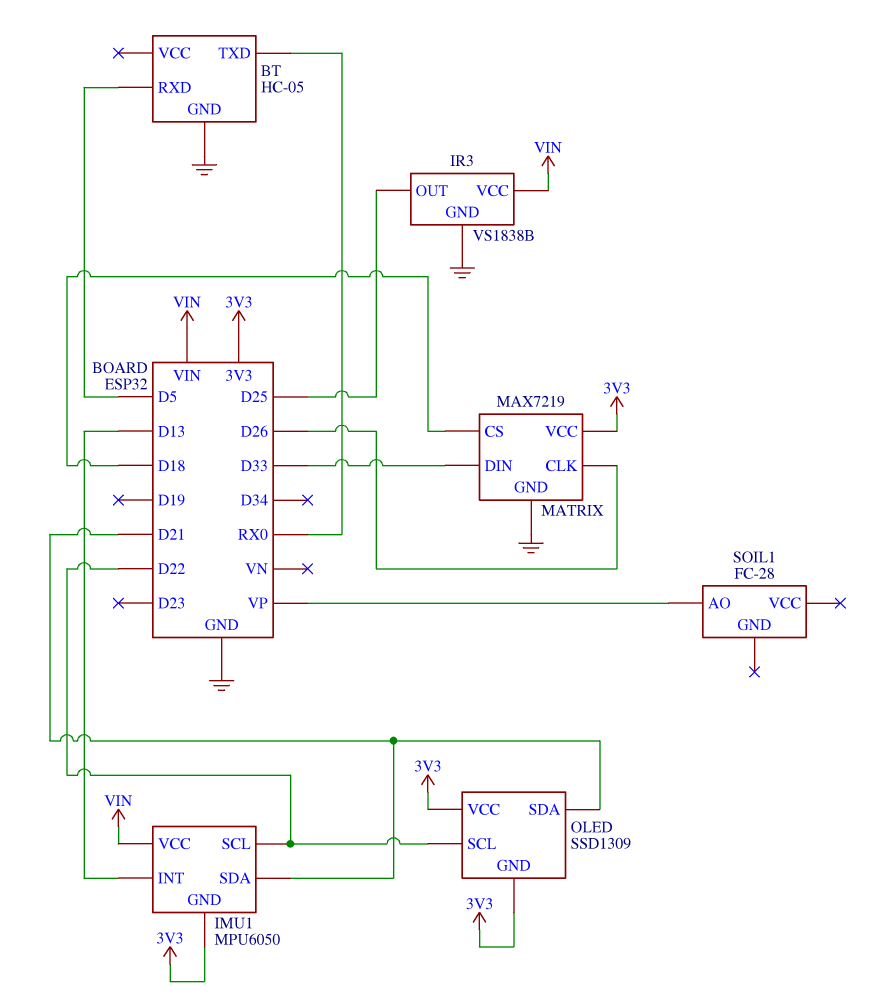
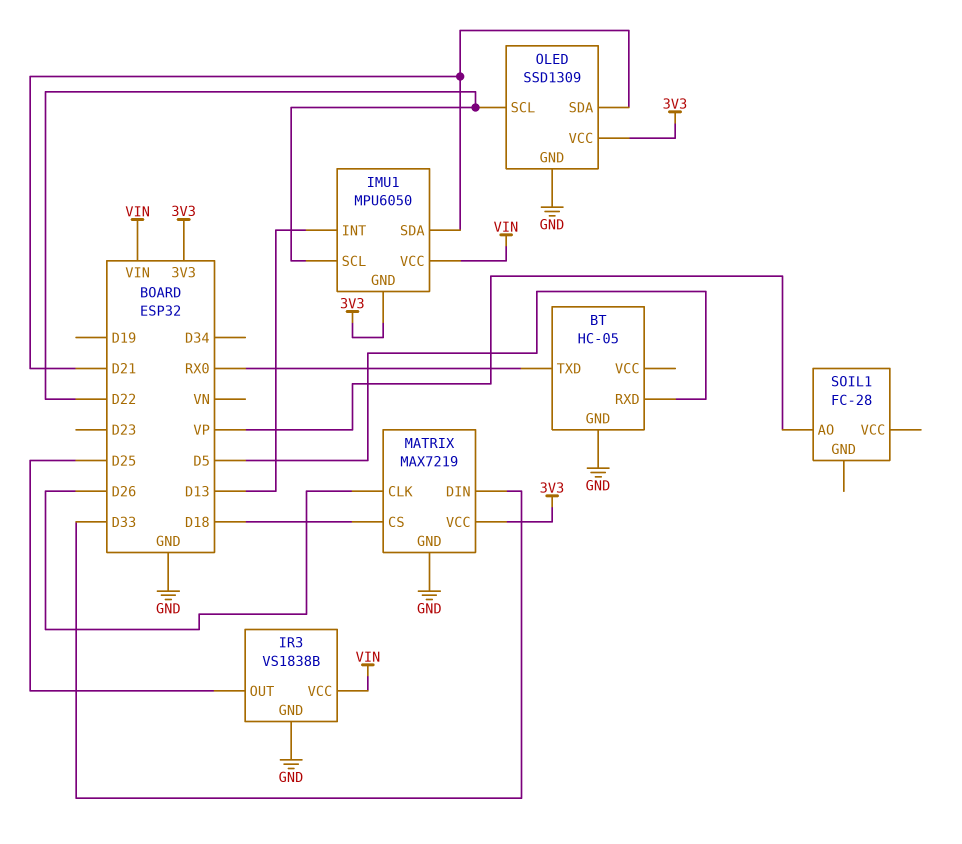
OLED pin GND: 3V3 -> GND

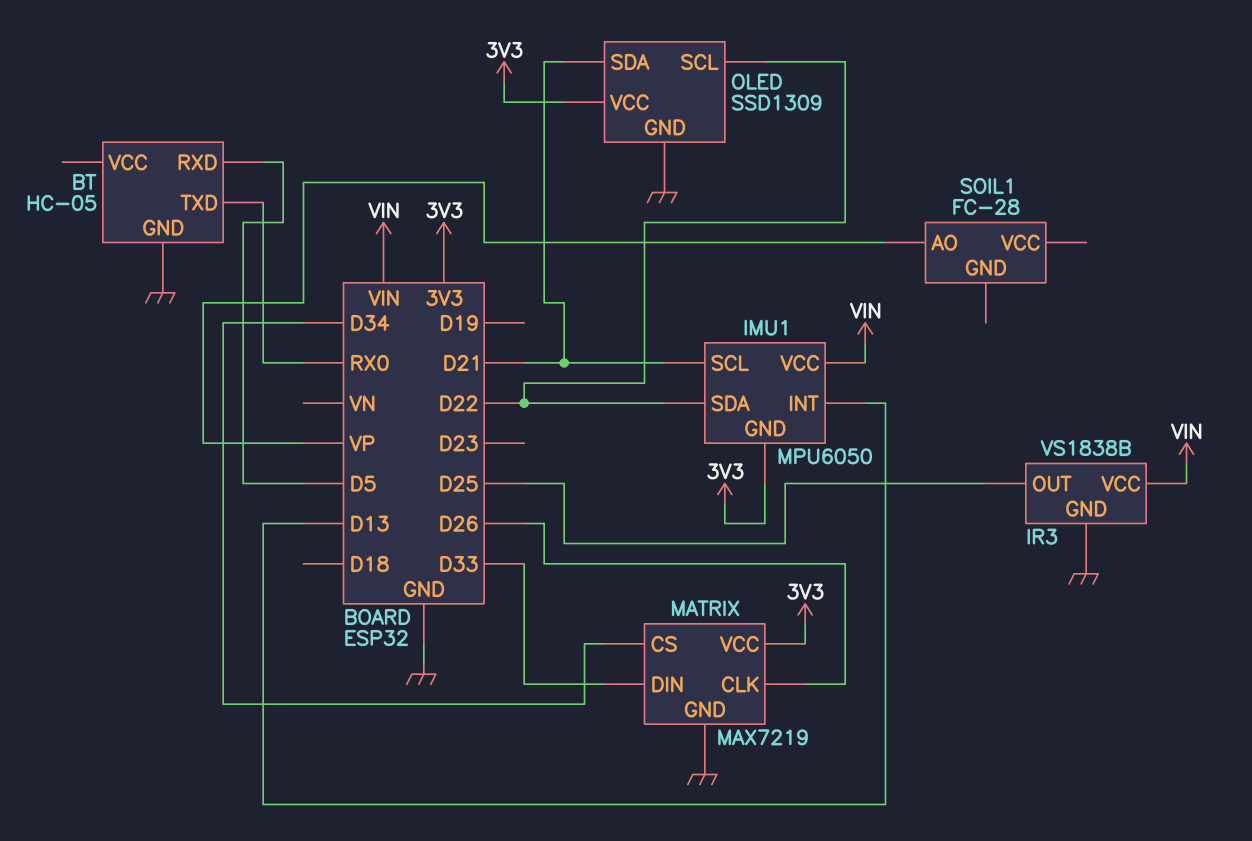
IMU1 pin SCL: D22 -> D21
IMU1 pin SDA: D21 -> D22
MATRIX pin CS: D18 -> D34

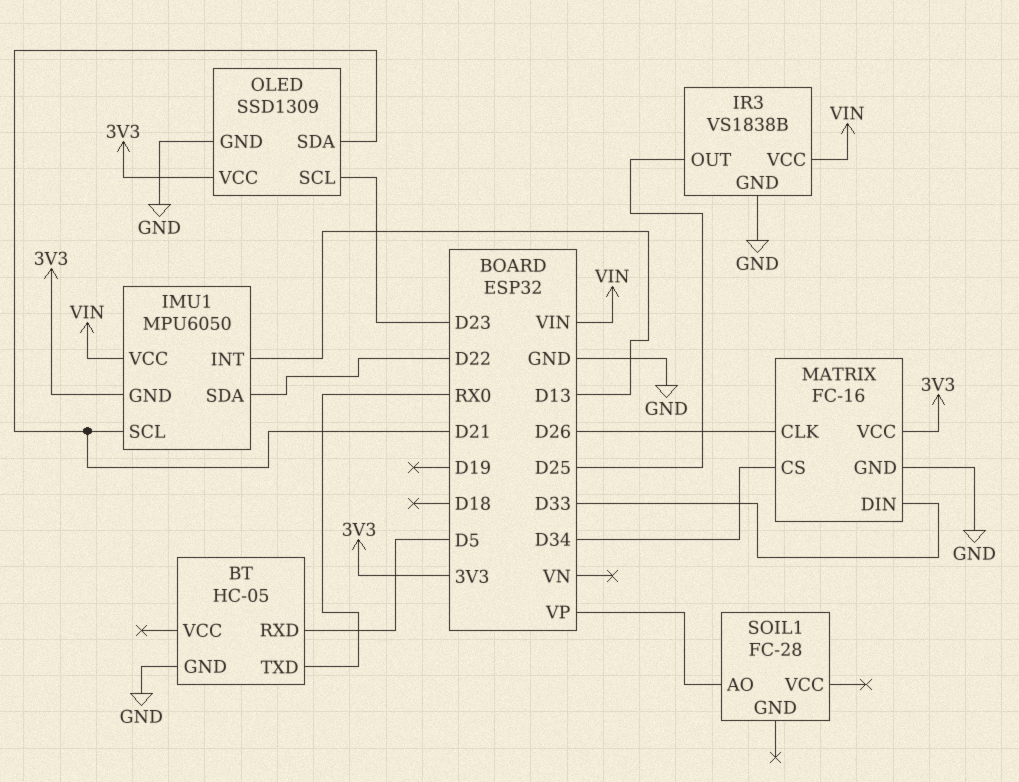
MATRIX: MAX7219 -> FC-16
OLED pin SCL: D22 -> D23

